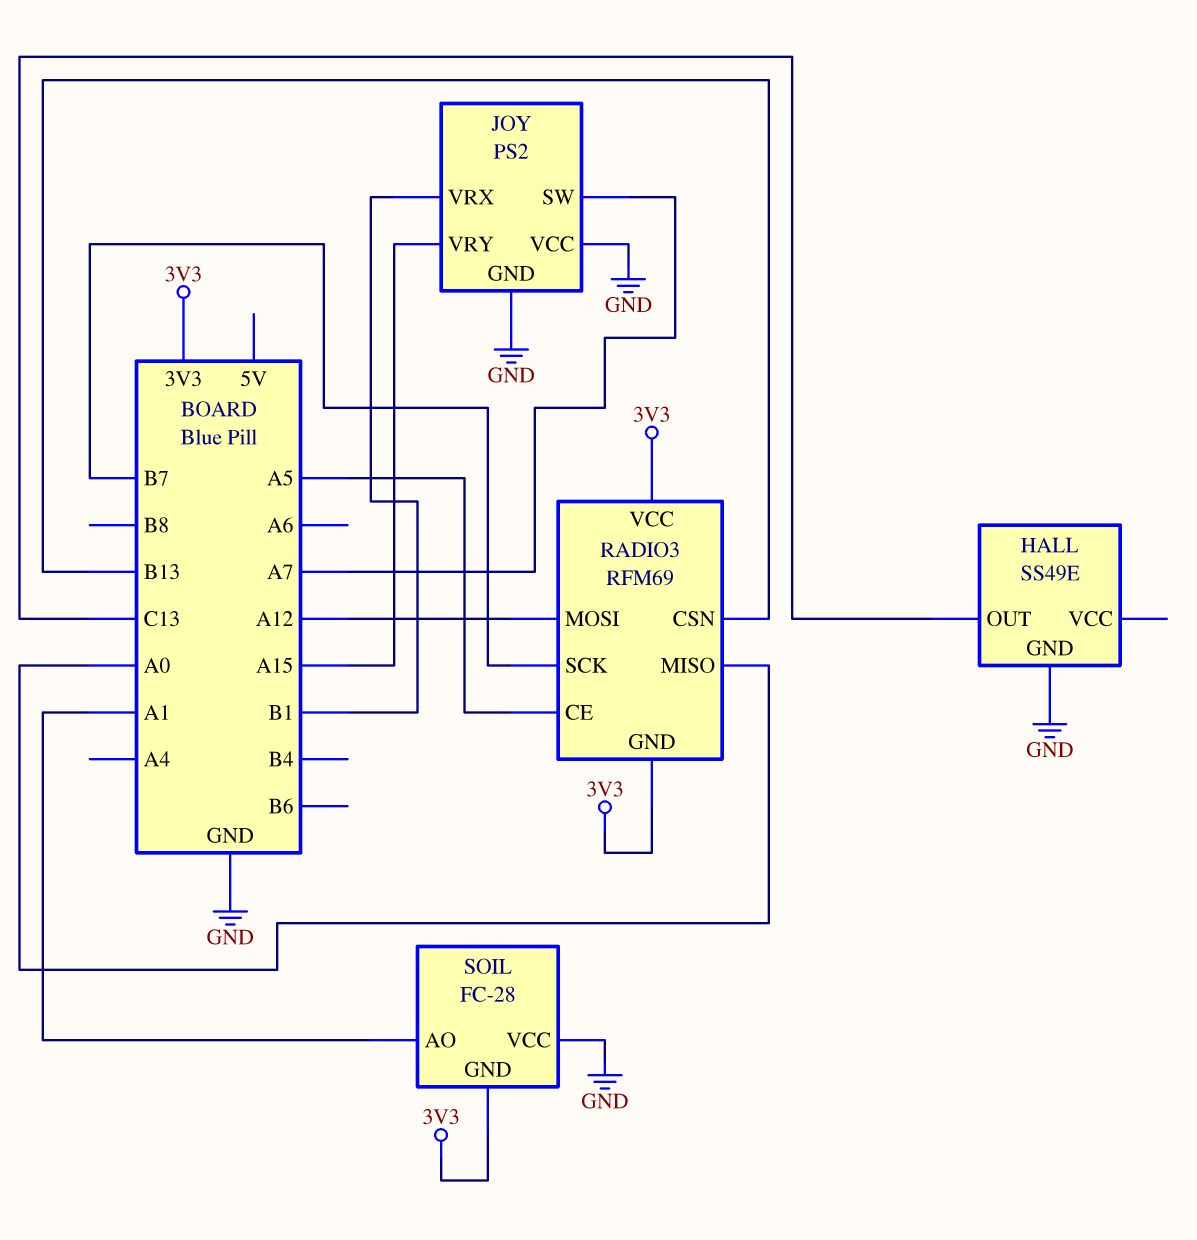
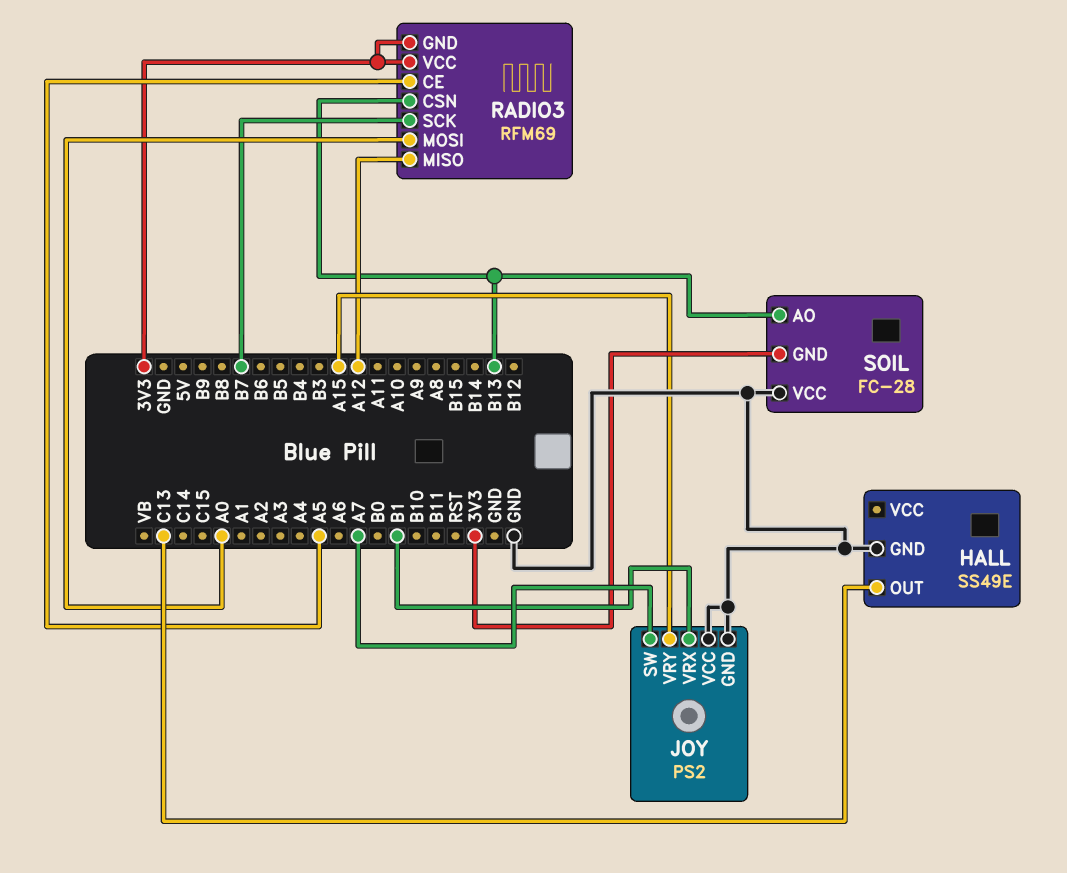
RADIO3 pin MISO: A0 -> A12
RADIO3 pin MOSI: A12 -> A0
SOIL pin AO: A1 -> B13

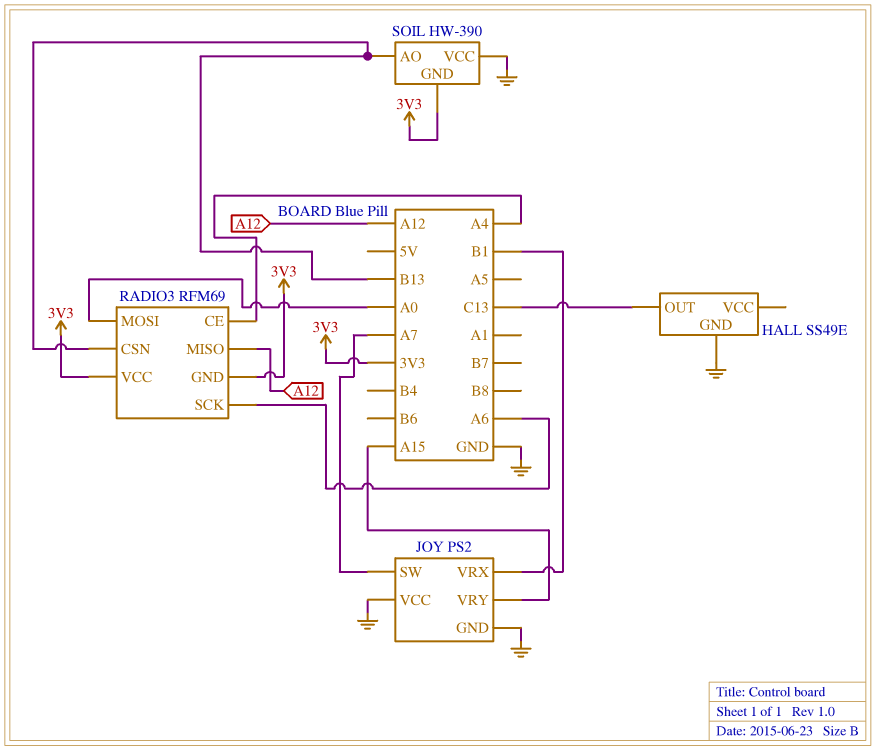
RADIO3 pin CE: A5 -> A4
RADIO3 pin SCK: B7 -> A6
SOIL: FC-28 -> HW-390

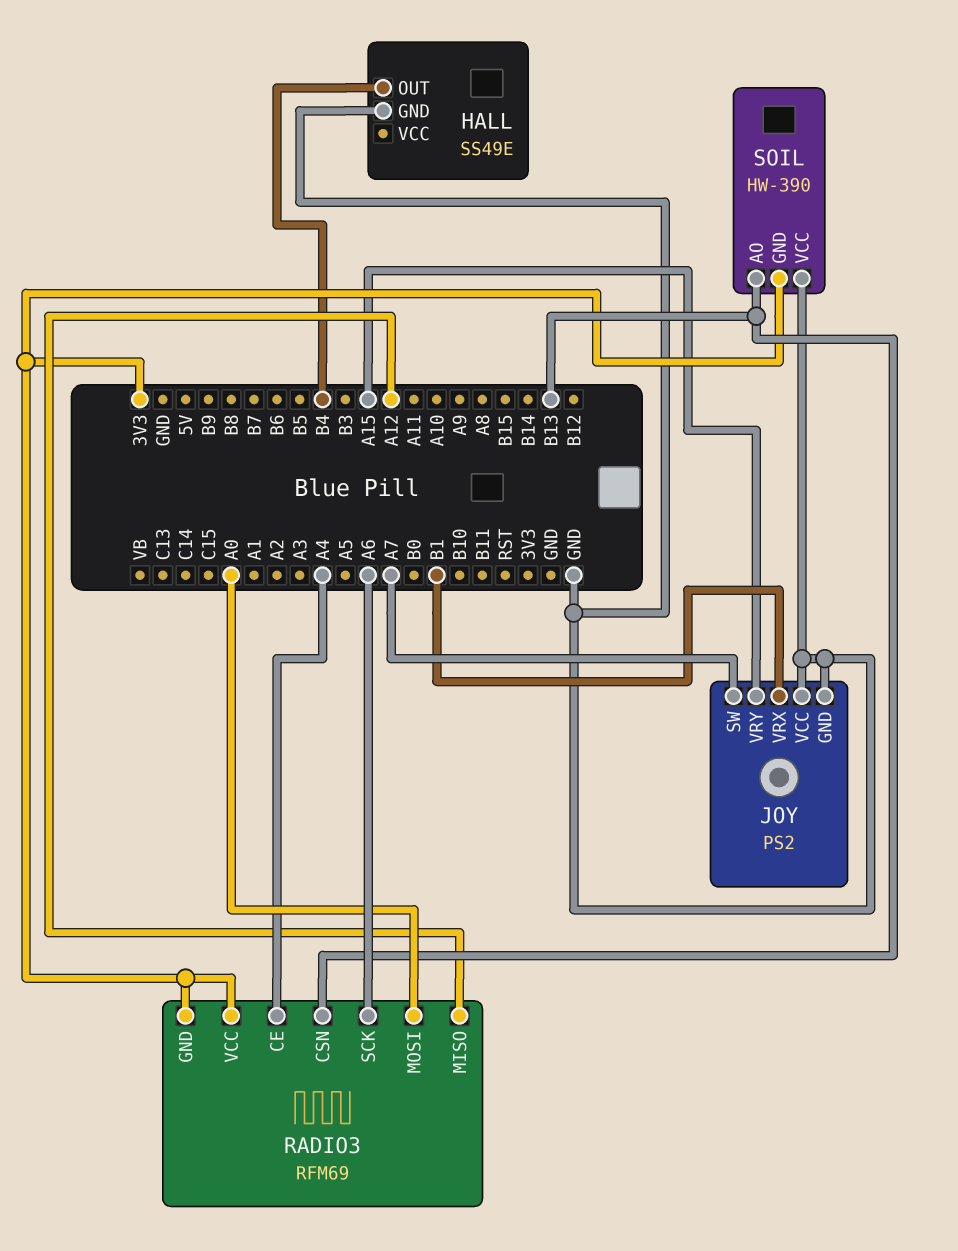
HALL pin OUT: C13 -> B4

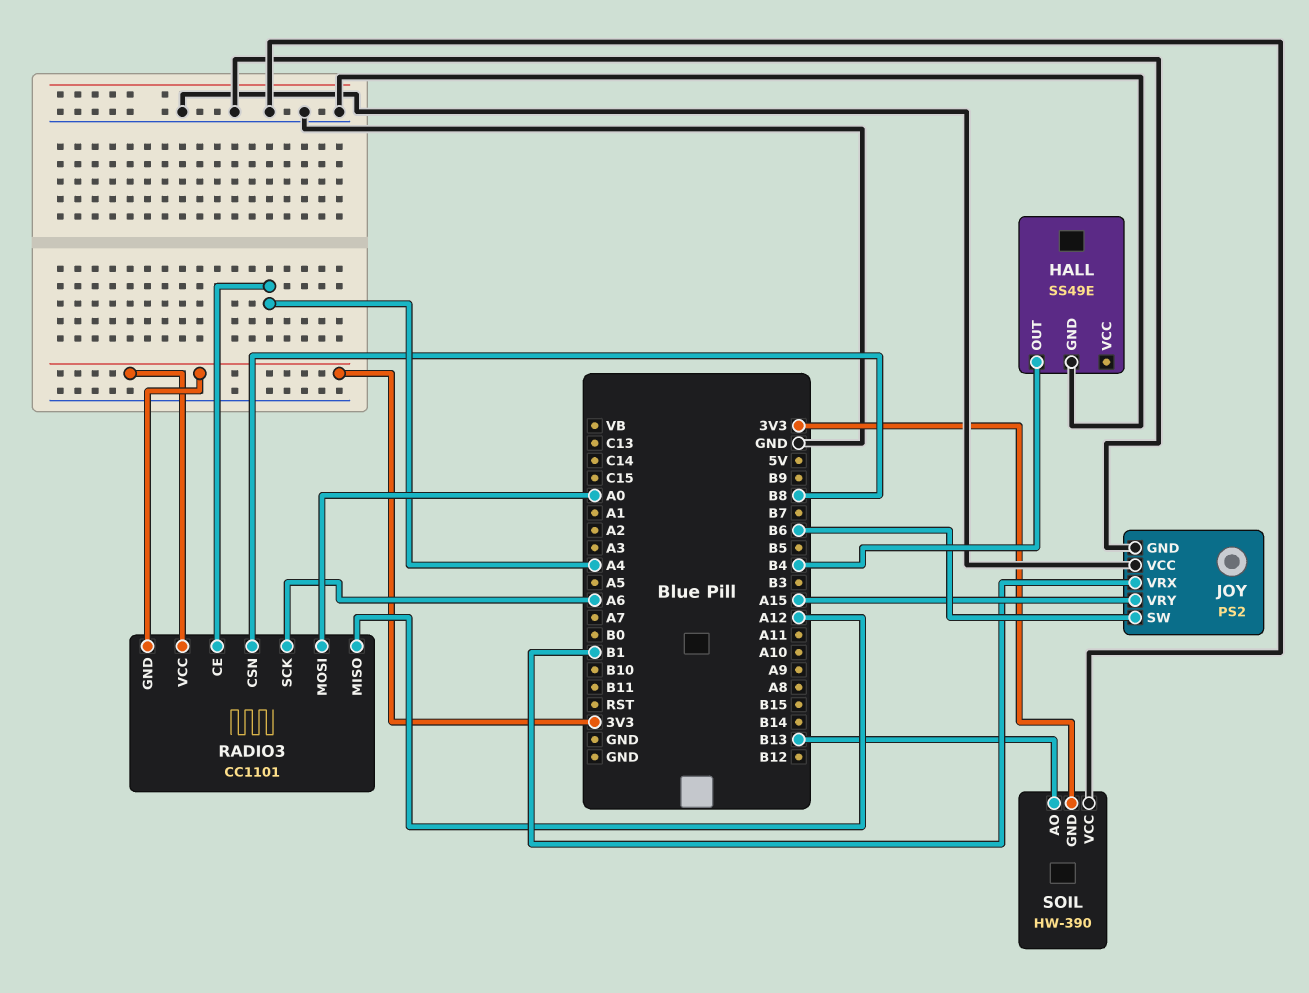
JOY pin SW: A7 -> B6
RADIO3: RFM69 -> CC1101
RADIO3 pin CSN: B13 -> B8

